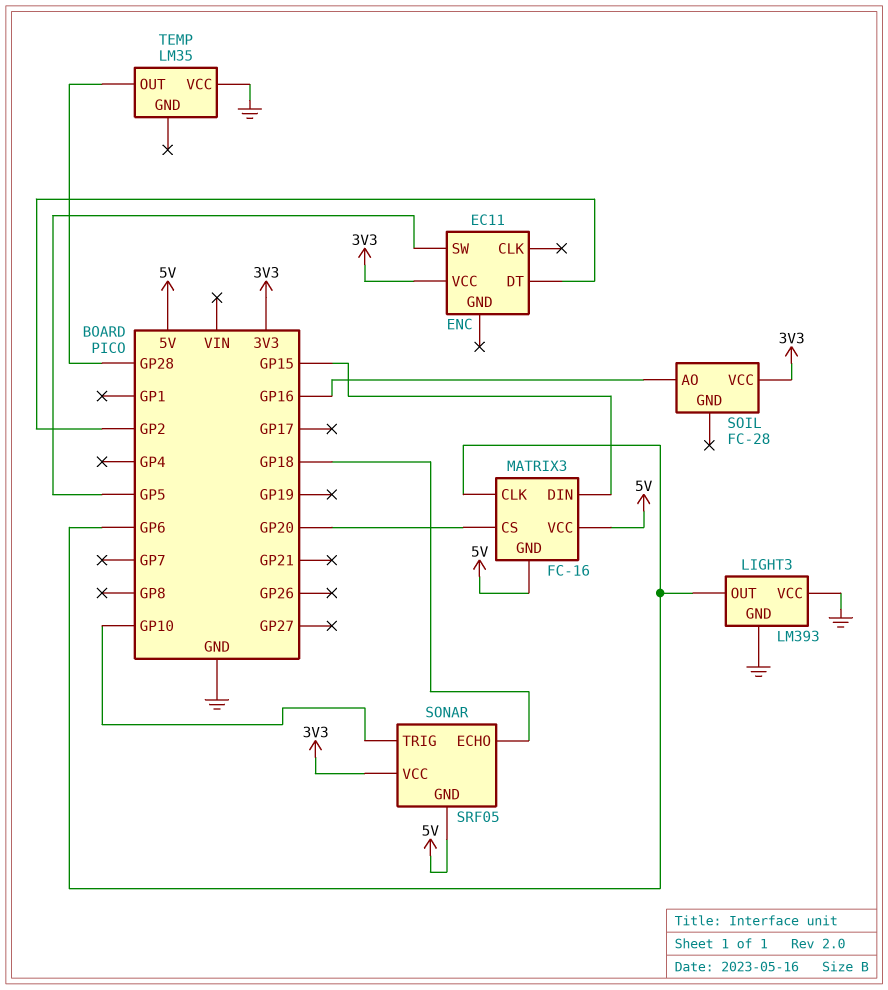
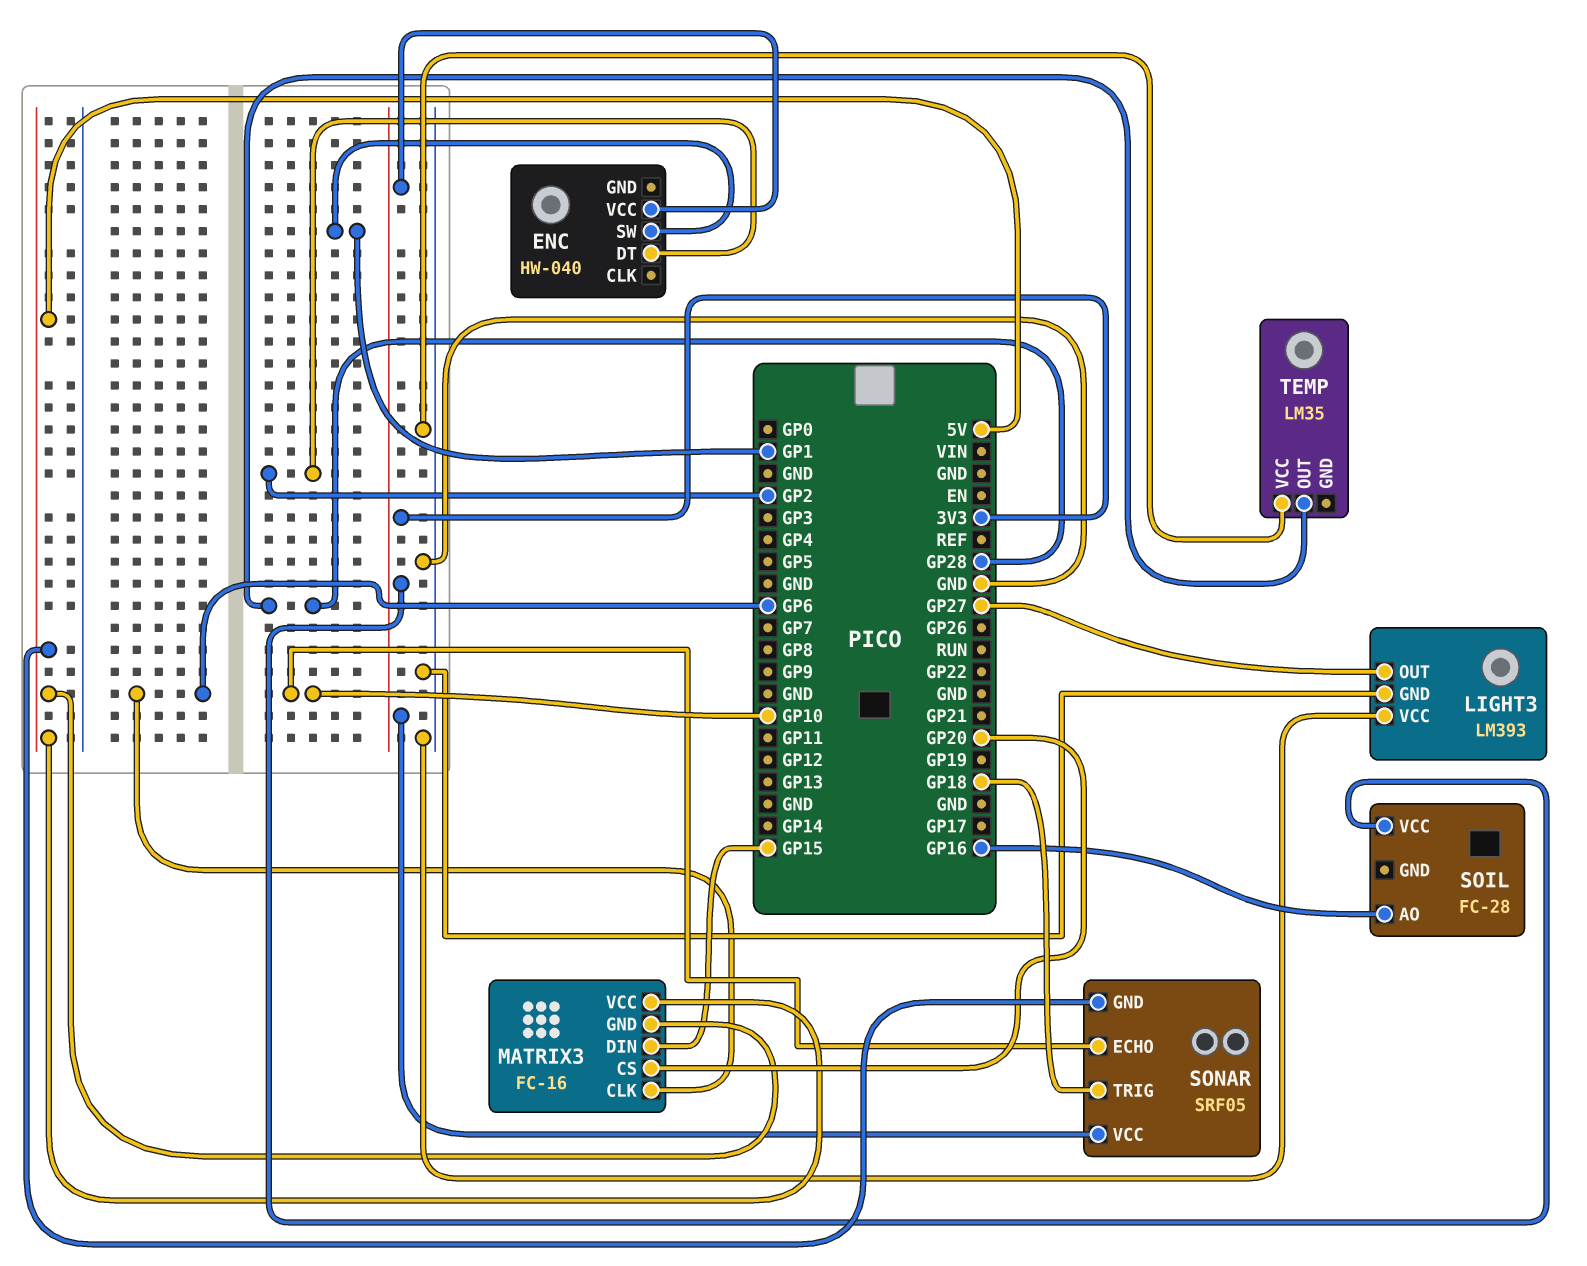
ENC: EC11 -> HW-040
ENC pin SW: GP5 -> GP1
LIGHT3 pin OUT: GP6 -> GP27
SONAR pin ECHO: GP18 -> GP10
SONAR pin TRIG: GP10 -> GP18

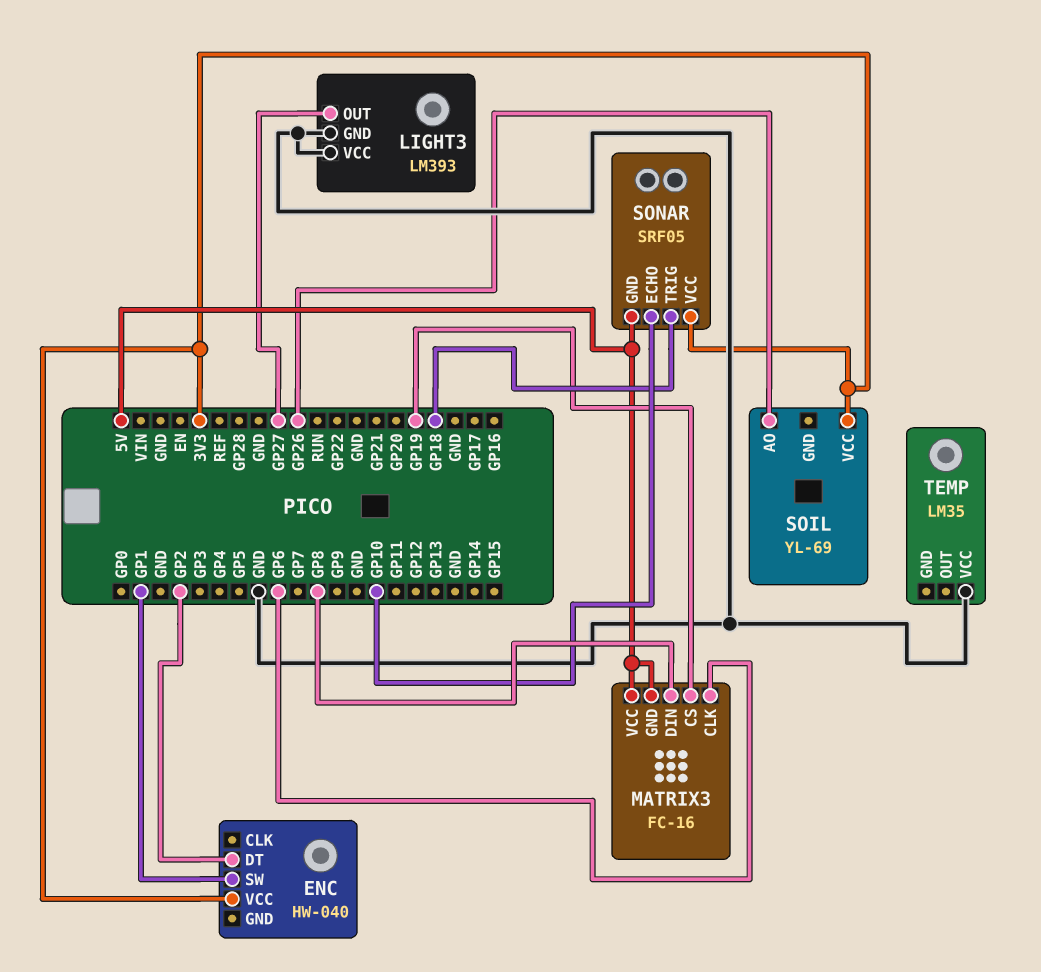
MATRIX3 pin CS: GP20 -> GP19
MATRIX3 pin DIN: GP15 -> GP8
SOIL: FC-28 -> YL-69
SOIL pin AO: GP16 -> GP26
TEMP pin OUT: GP28 -> none

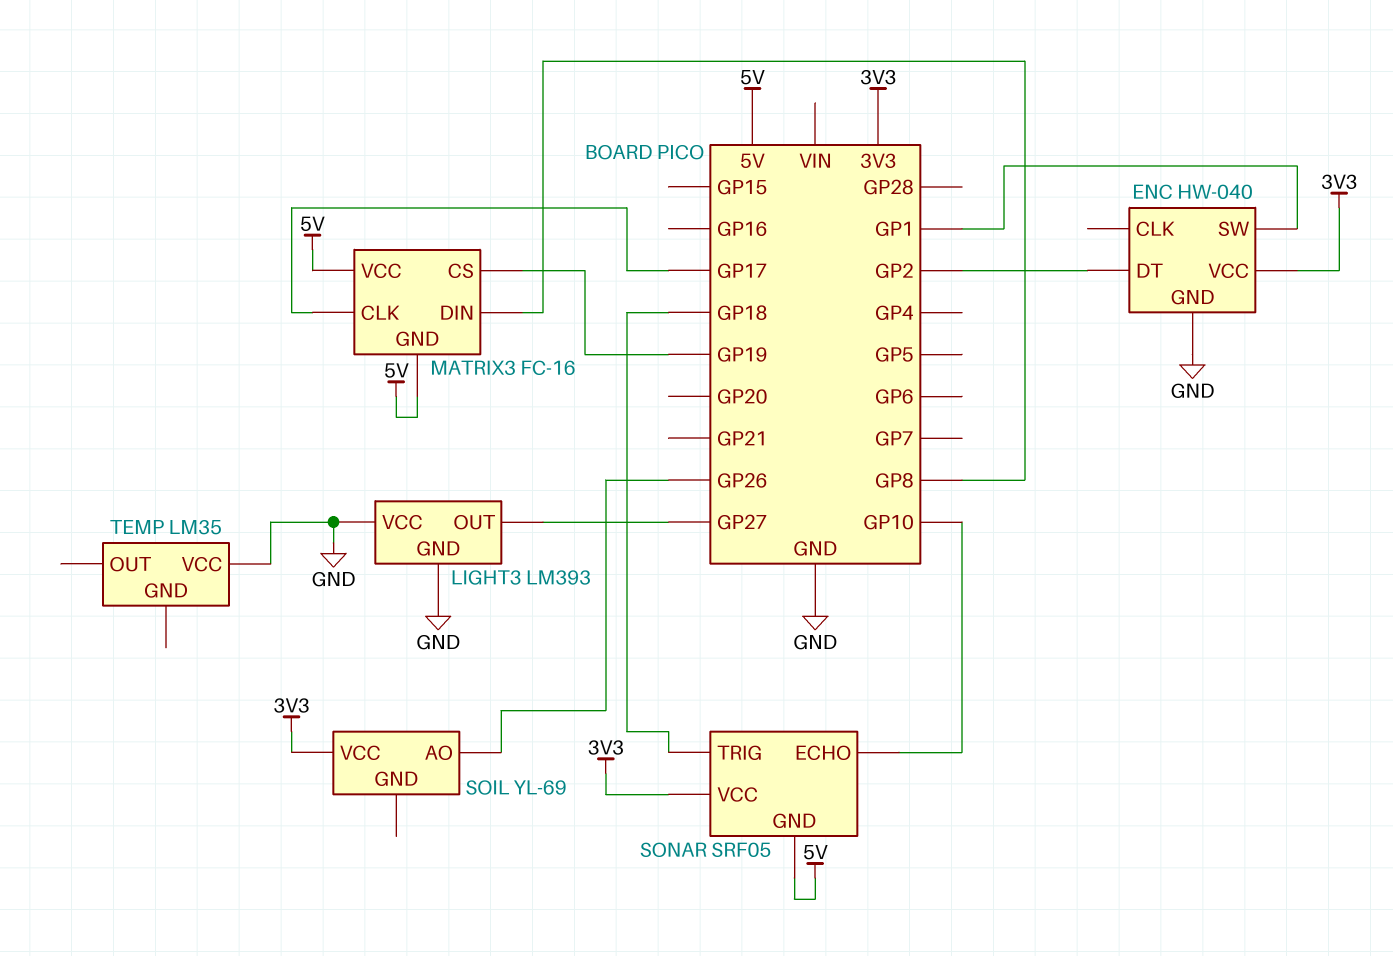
ENC pin GND: none -> GND
MATRIX3 pin CLK: GP6 -> GP17

